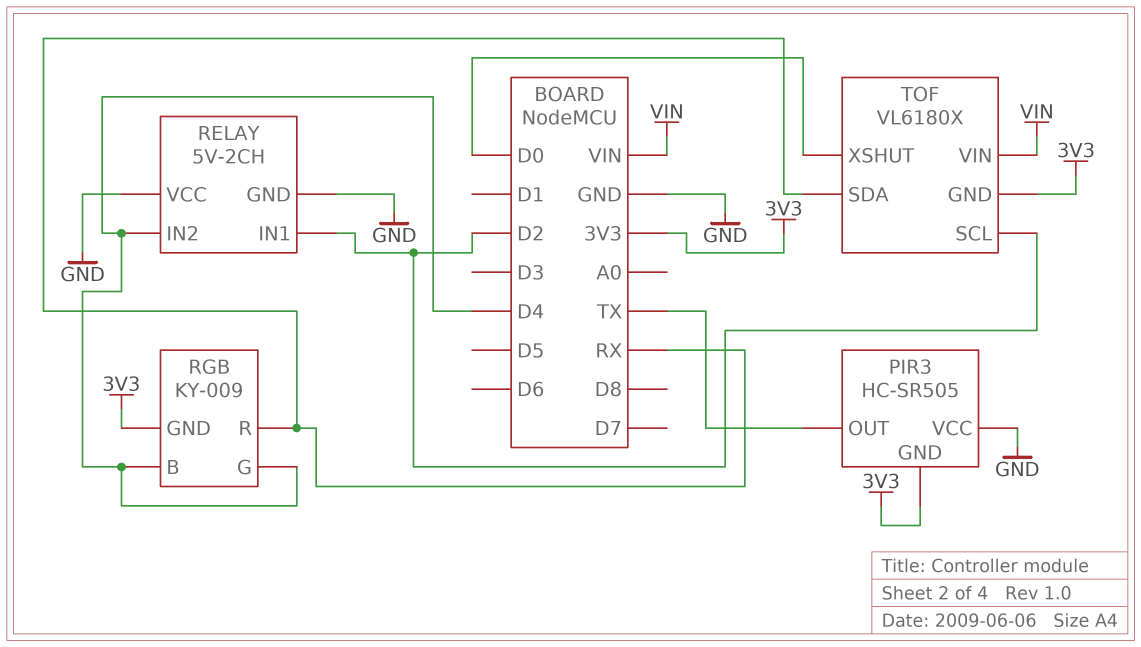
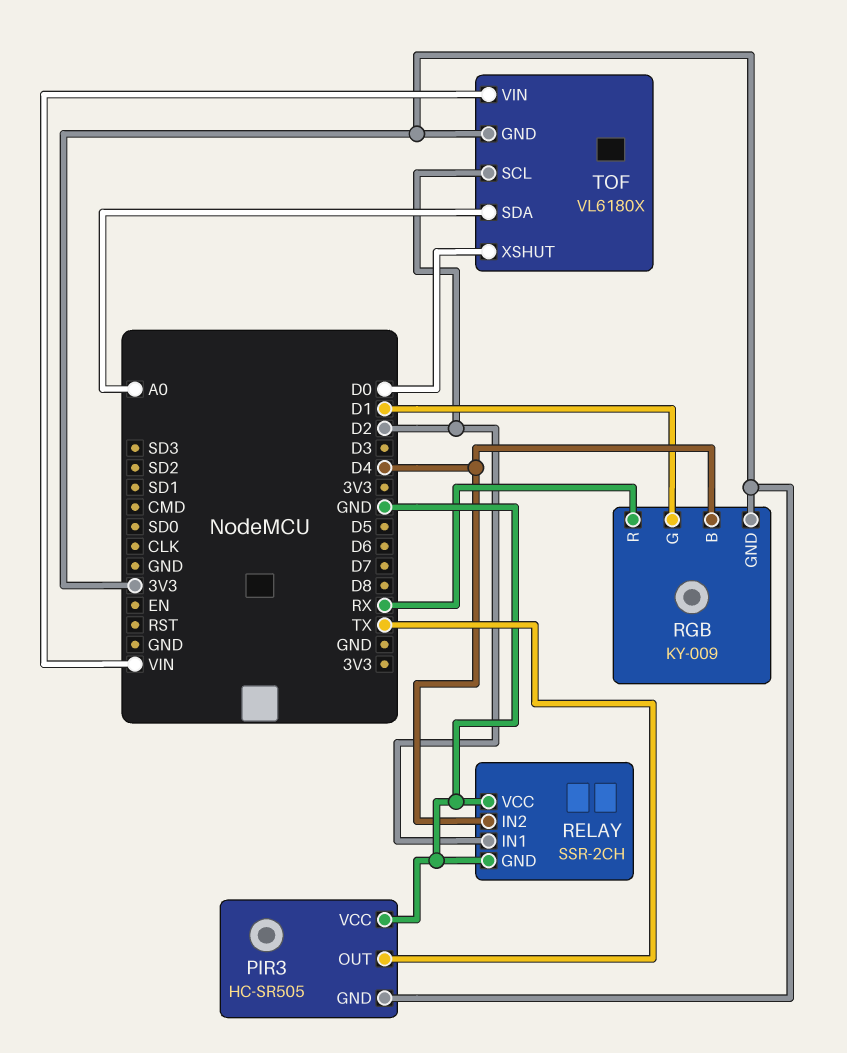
RELAY: 5V-2CH -> SSR-2CH
RGB pin G: D4 -> D1
TOF pin SDA: RX -> A0

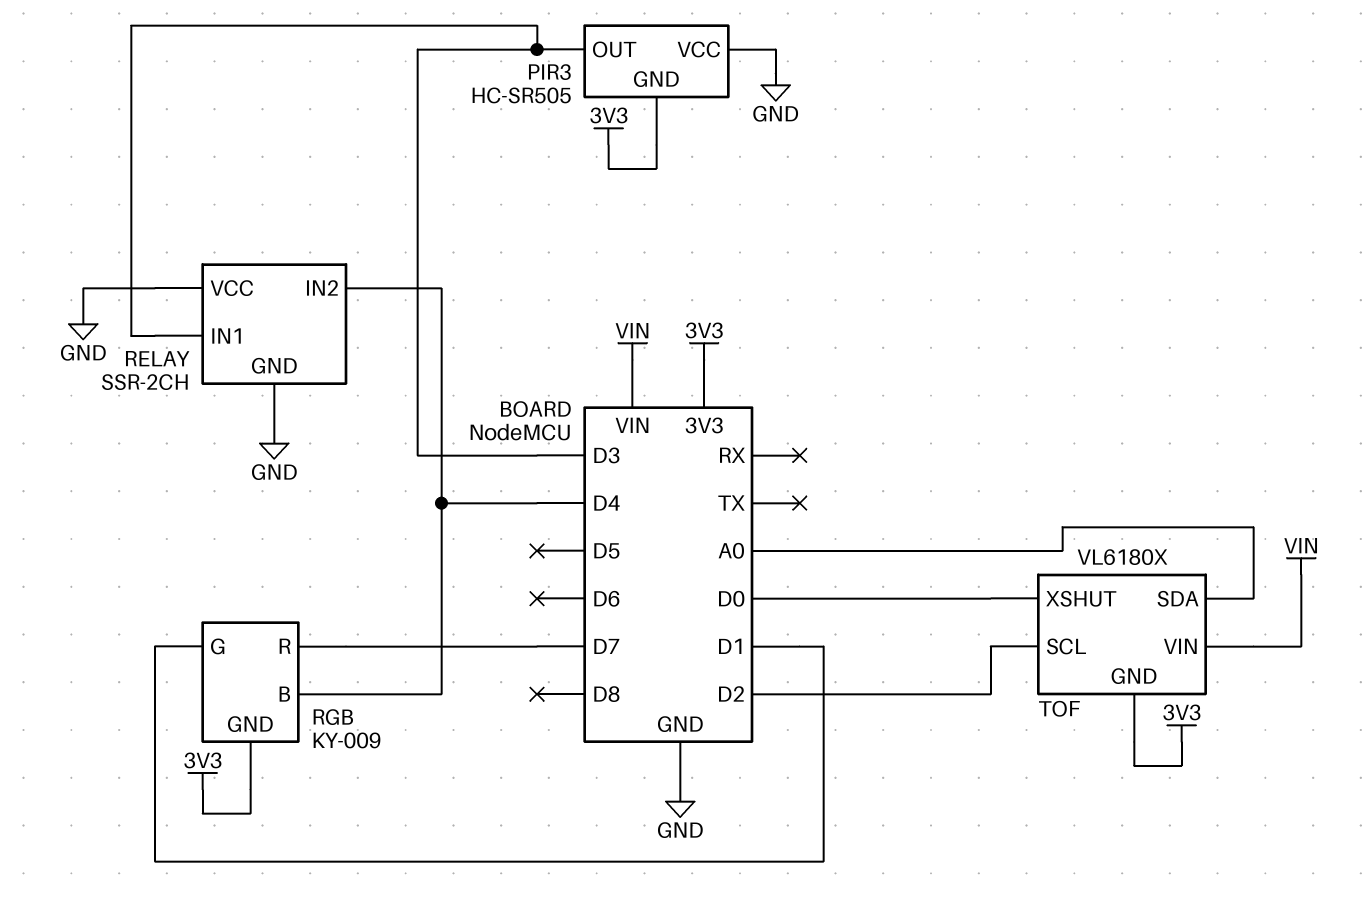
PIR3 pin OUT: TX -> D3
RELAY pin IN1: D2 -> D3
RGB pin R: RX -> D7

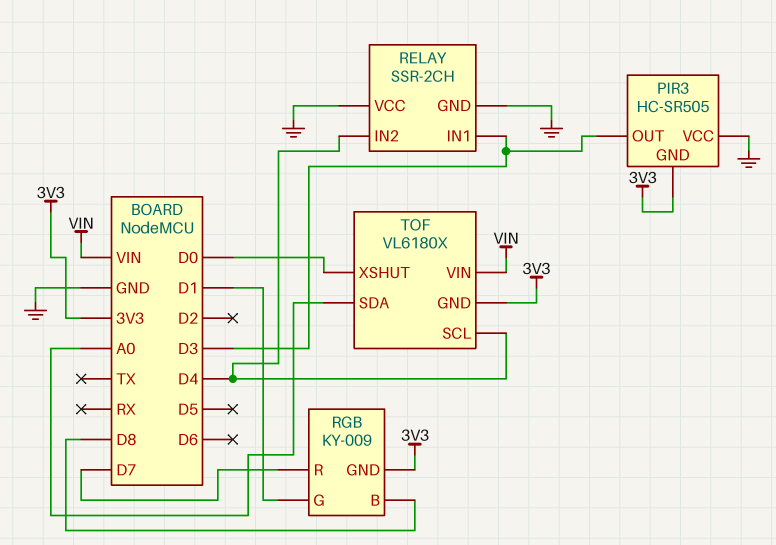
RGB pin B: D4 -> D8
TOF pin SCL: D2 -> D4

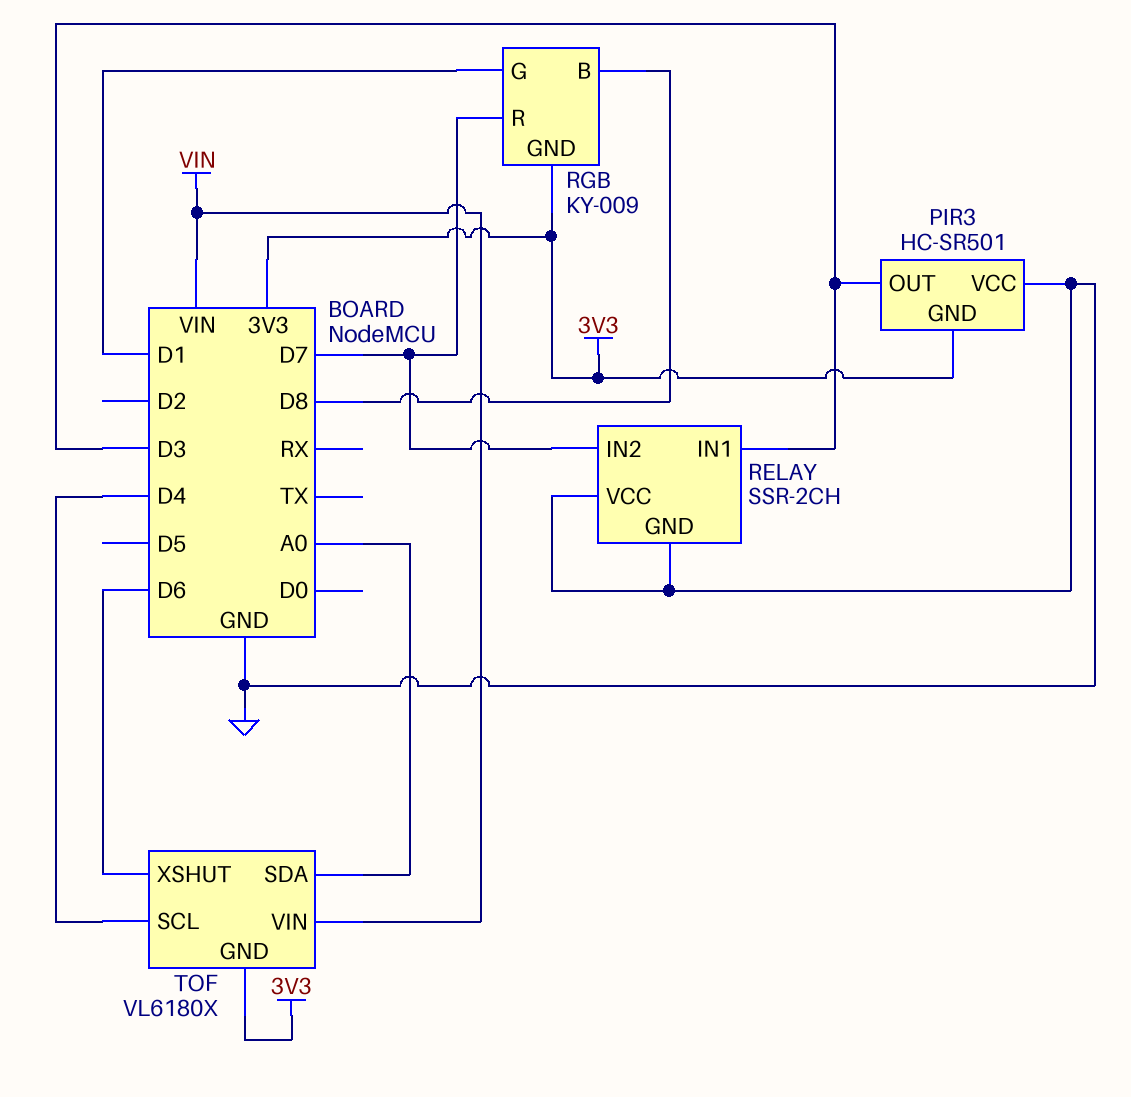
PIR3: HC-SR505 -> HC-SR501
RELAY pin IN2: D4 -> D7
TOF pin XSHUT: D0 -> D6

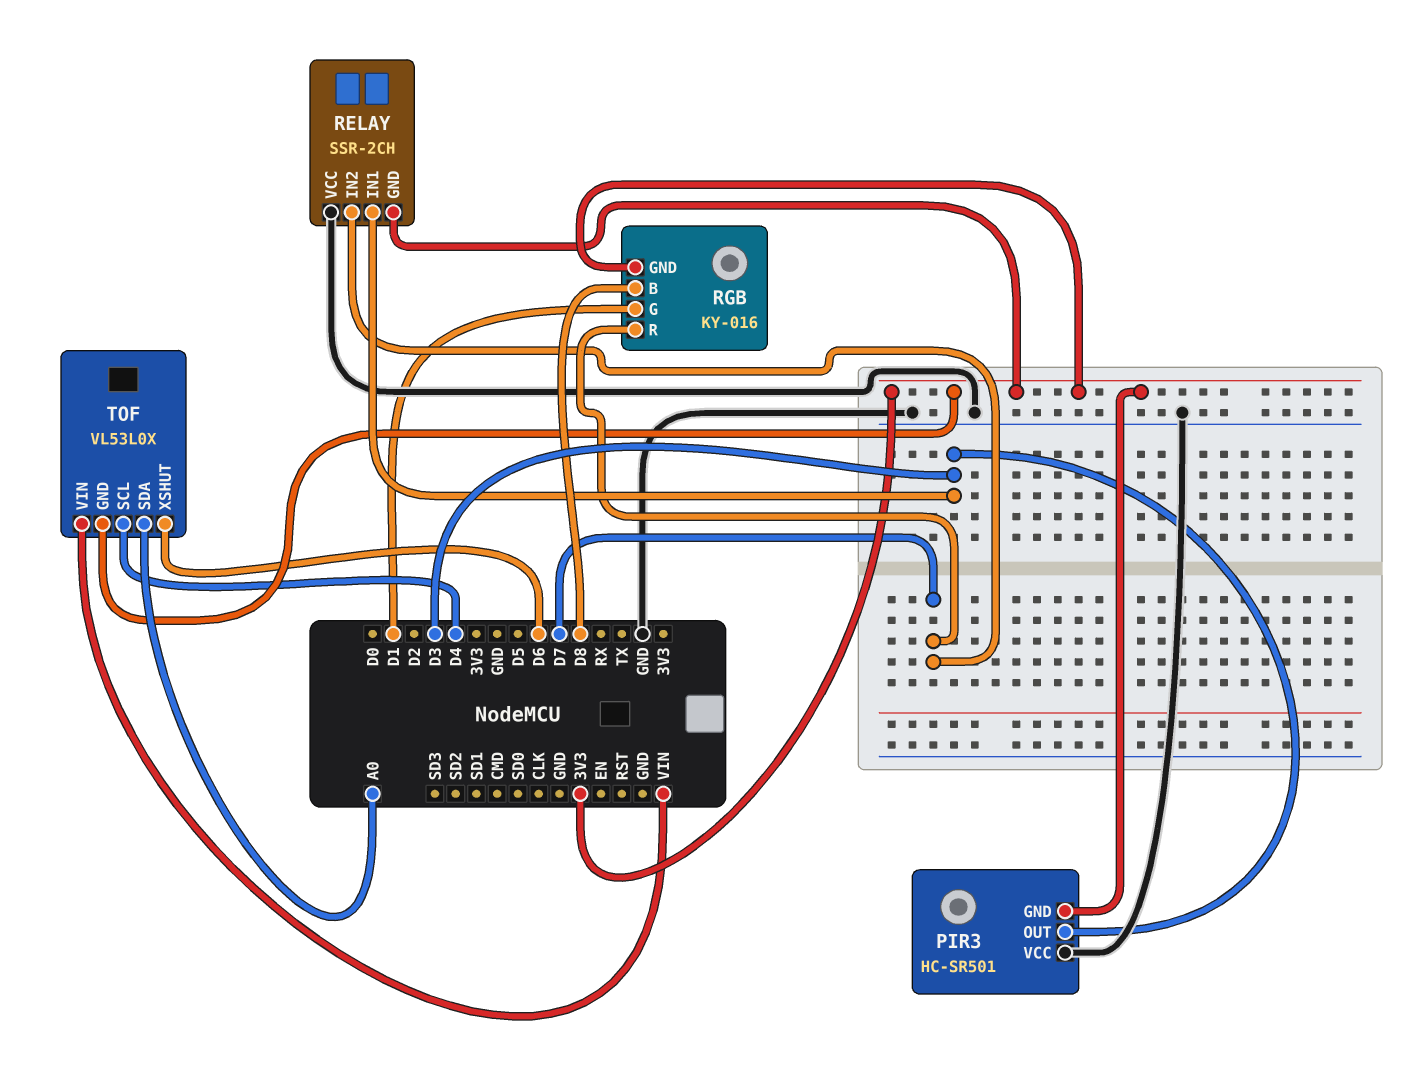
RELAY pin GND: GND -> 3V3
RGB: KY-009 -> KY-016
TOF: VL6180X -> VL53L0X

